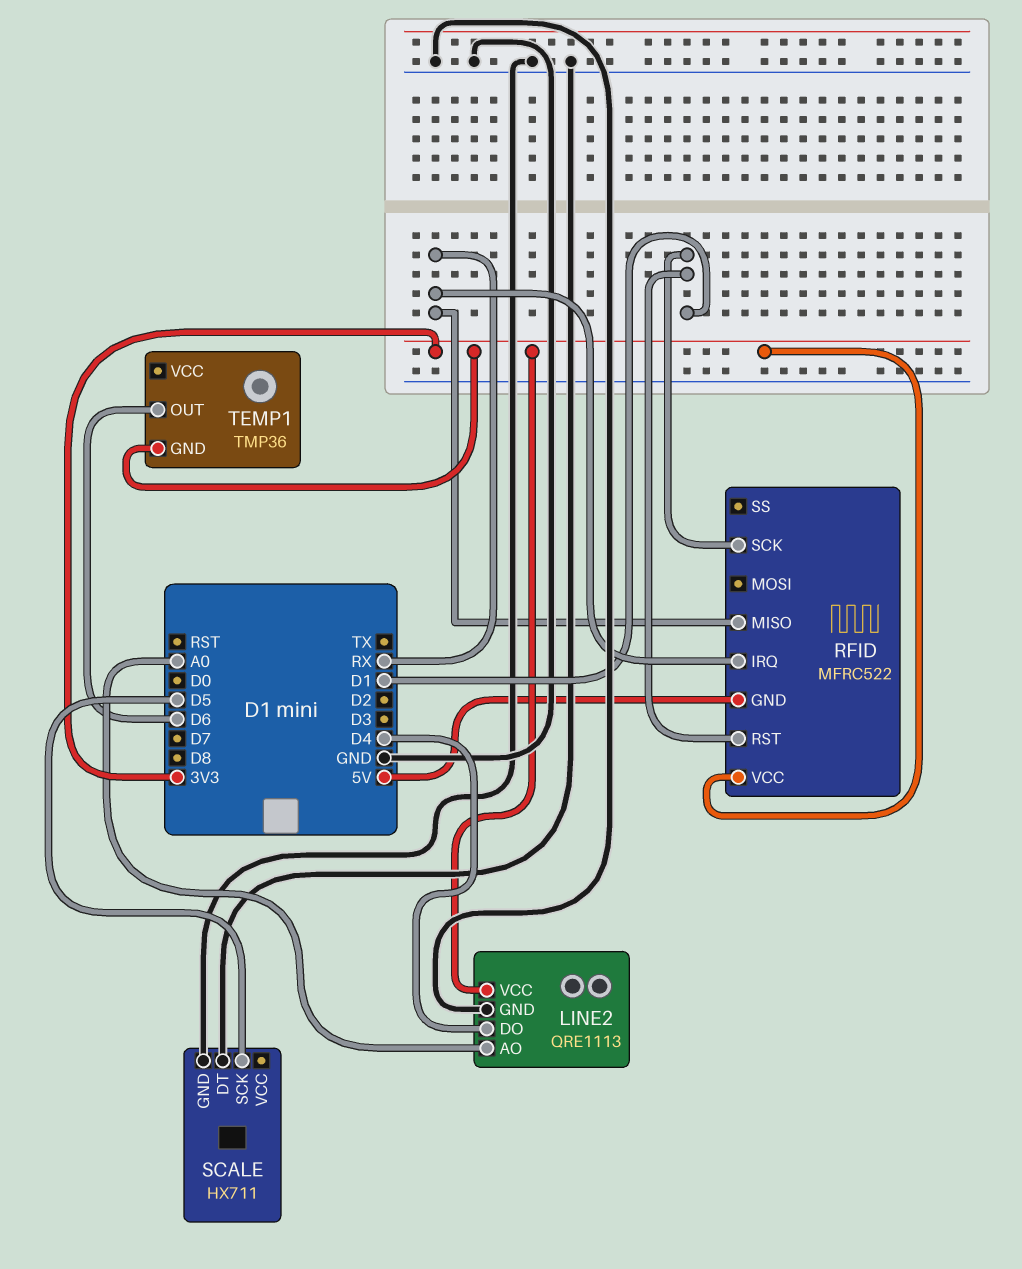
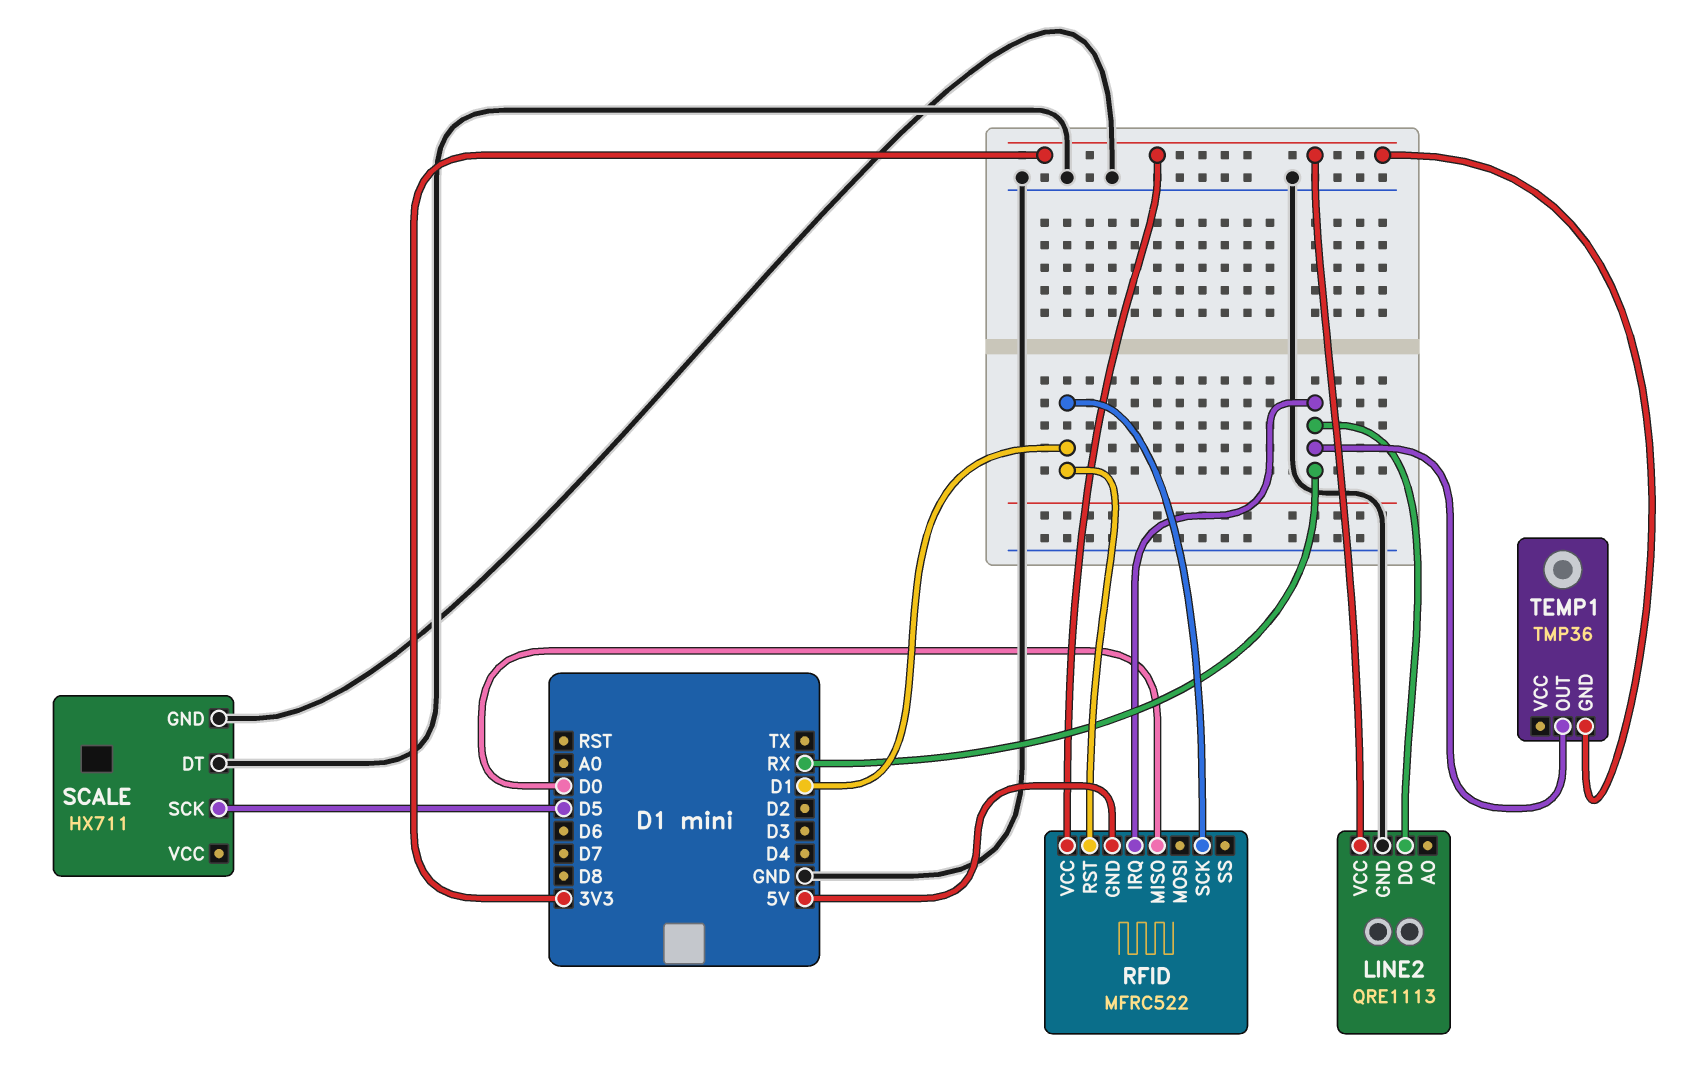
LINE2 pin AO: A0 -> none
LINE2 pin DO: D4 -> RX
RFID pin MISO: RX -> D0
TEMP1 pin OUT: D6 -> RX

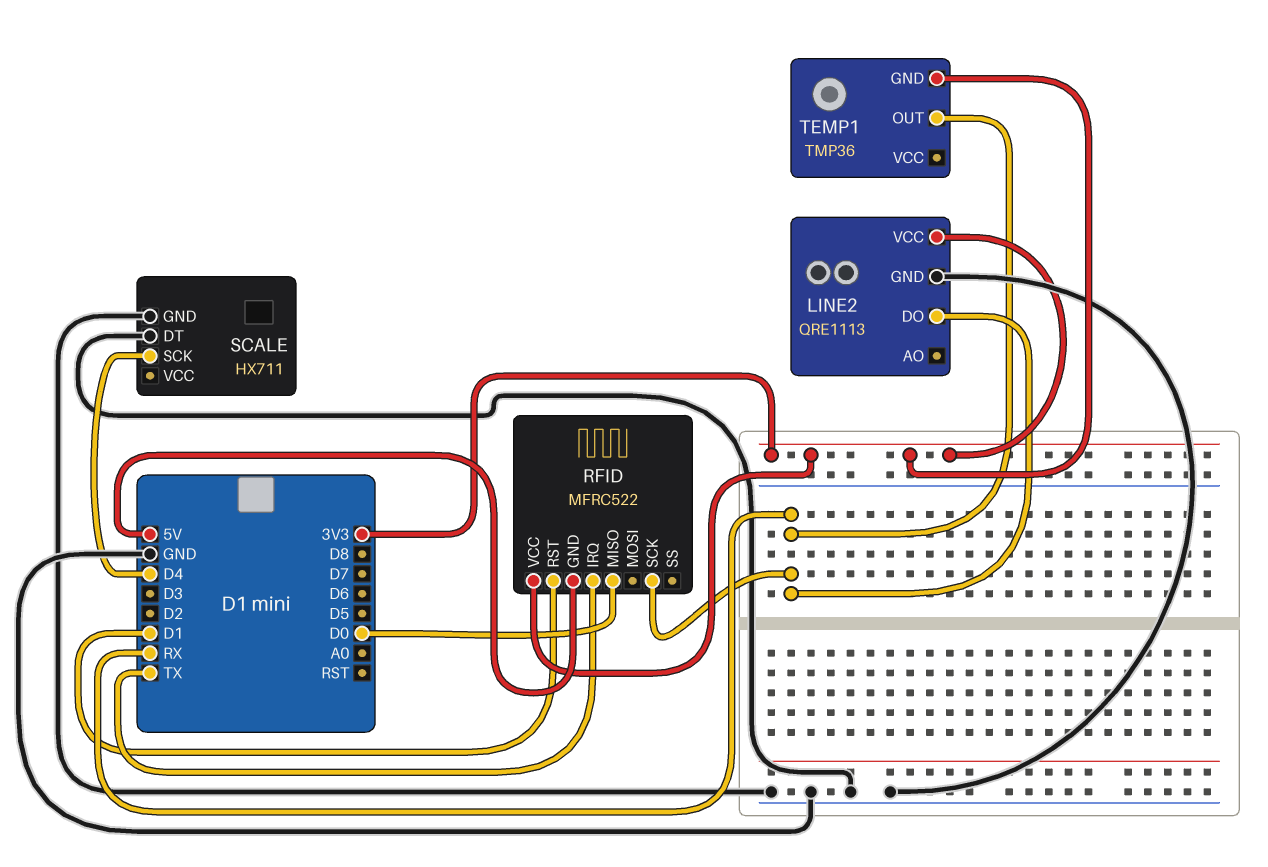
RFID pin IRQ: RX -> TX
RFID pin SCK: D1 -> RX
SCALE pin SCK: D5 -> D4

